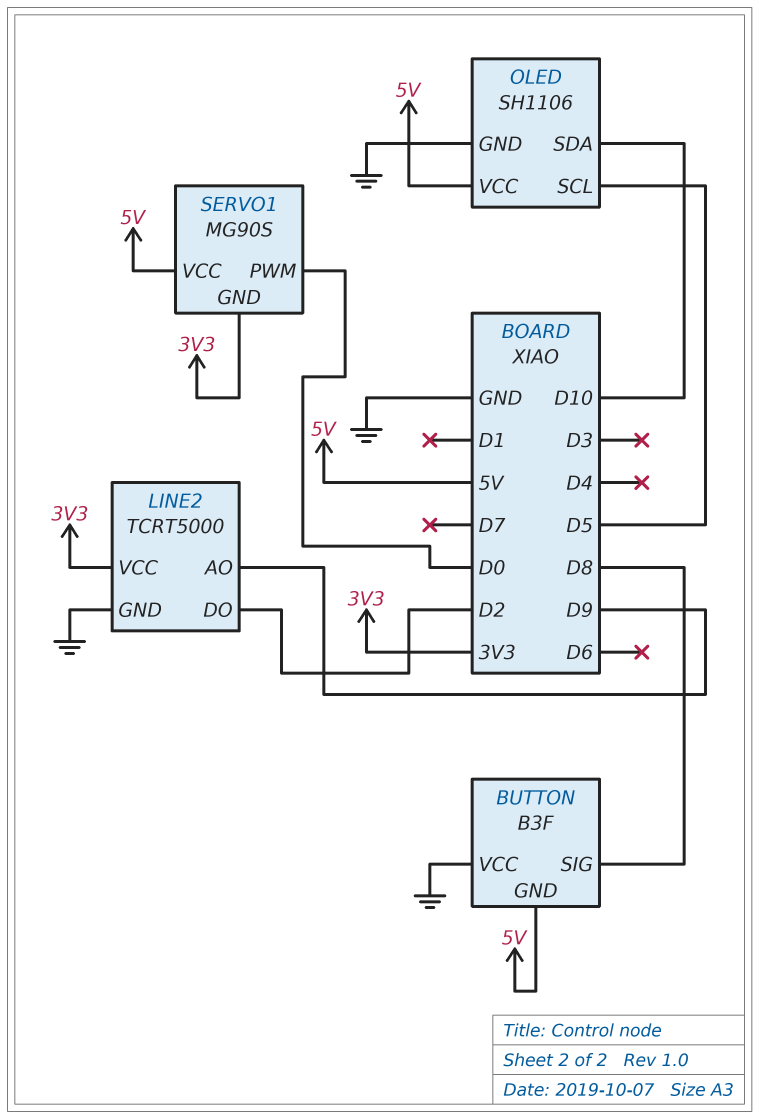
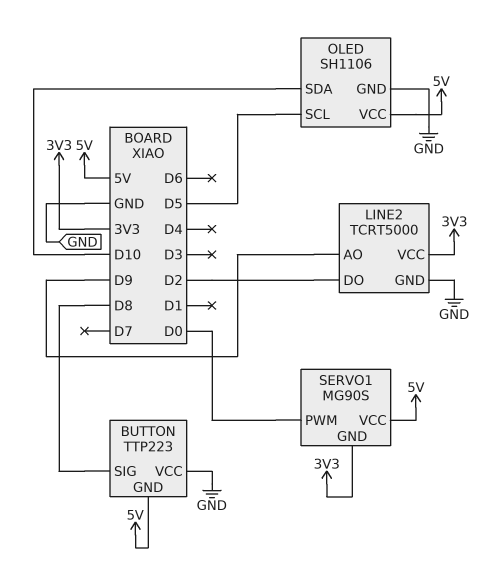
BUTTON: B3F -> TTP223

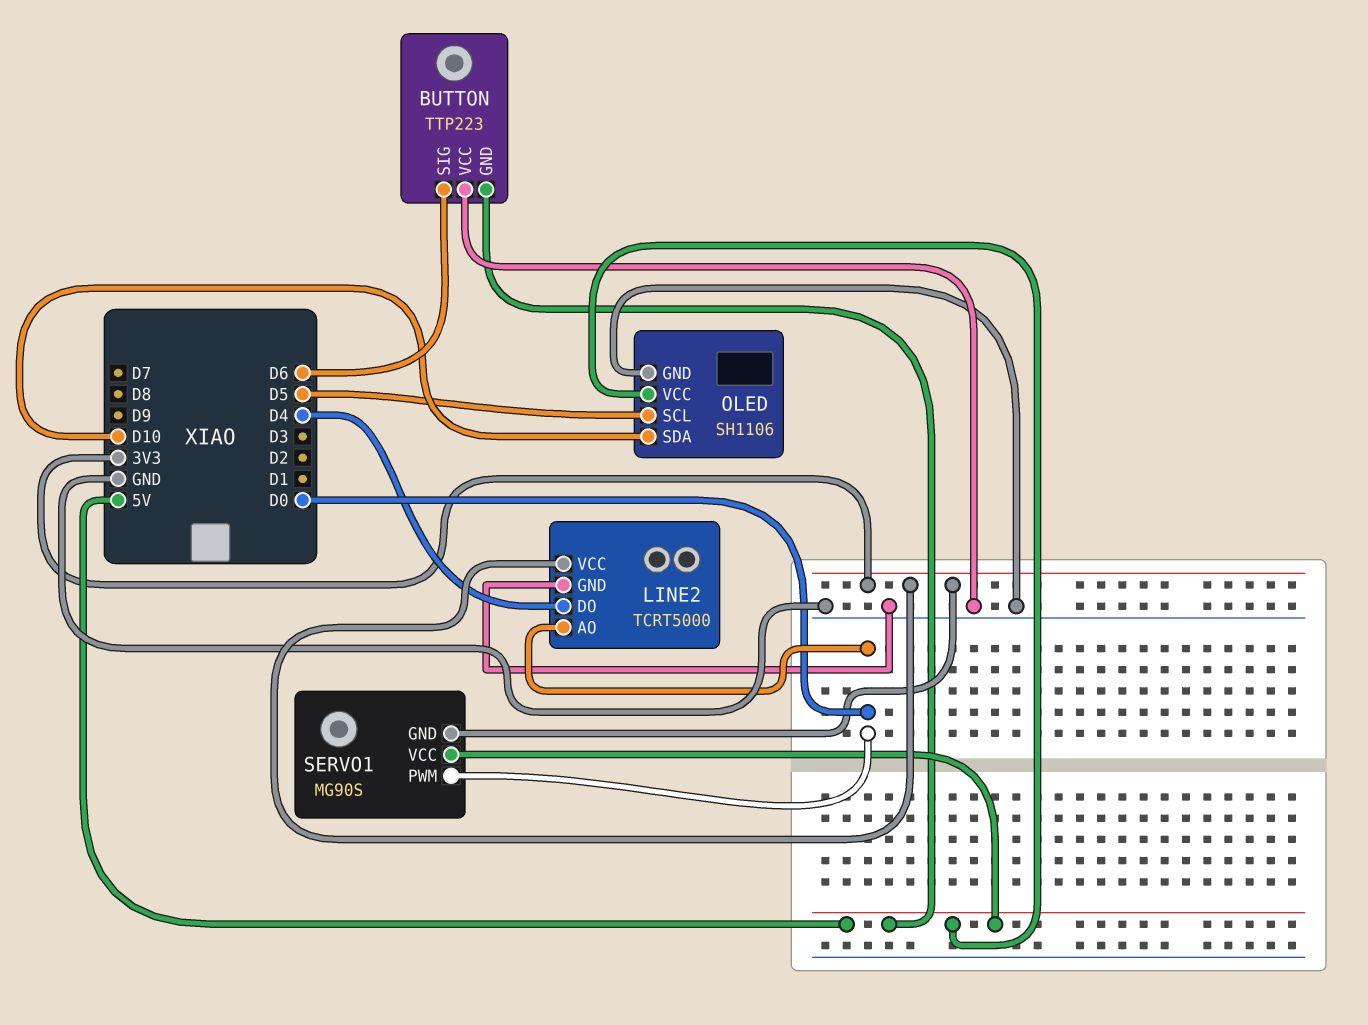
BUTTON pin SIG: D8 -> D6
LINE2 pin AO: D9 -> D0
LINE2 pin DO: D2 -> D4

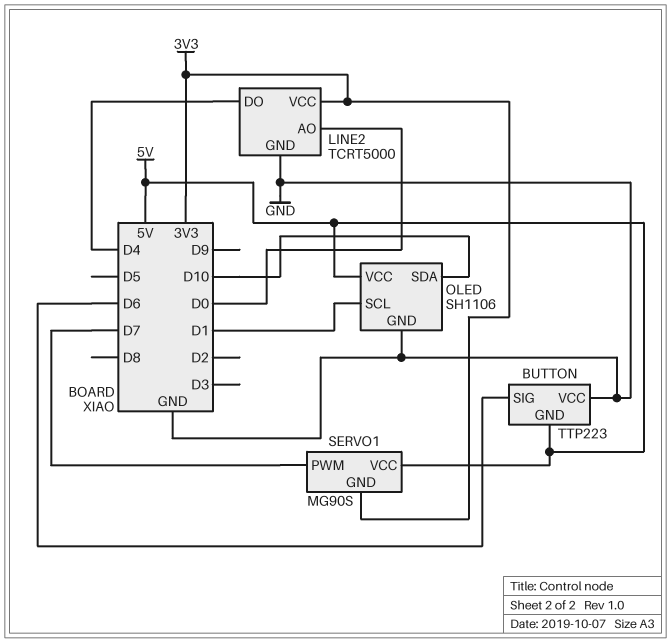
OLED pin SCL: D5 -> D1
SERVO1 pin PWM: D0 -> D7

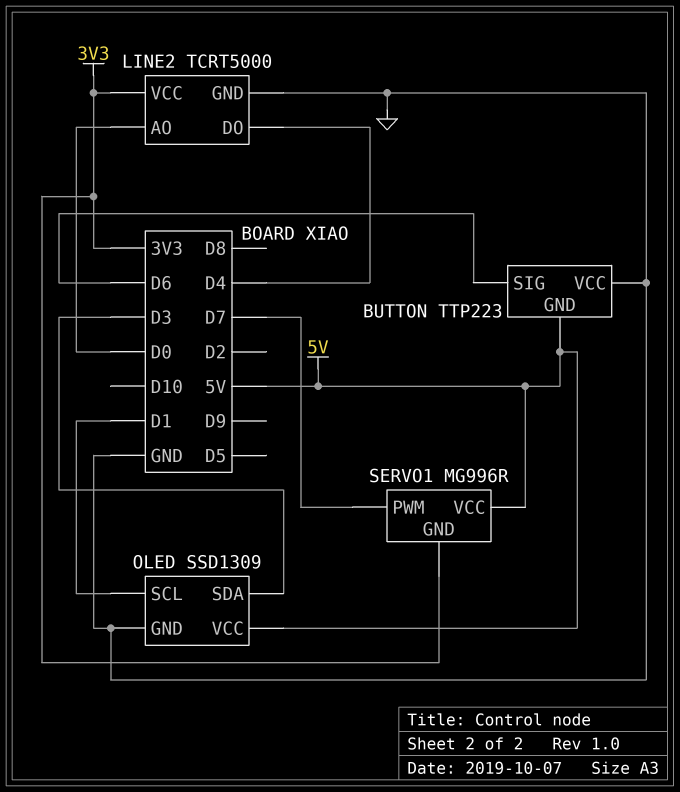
OLED: SH1106 -> SSD1309
OLED pin SDA: D10 -> D3
SERVO1: MG90S -> MG996R

